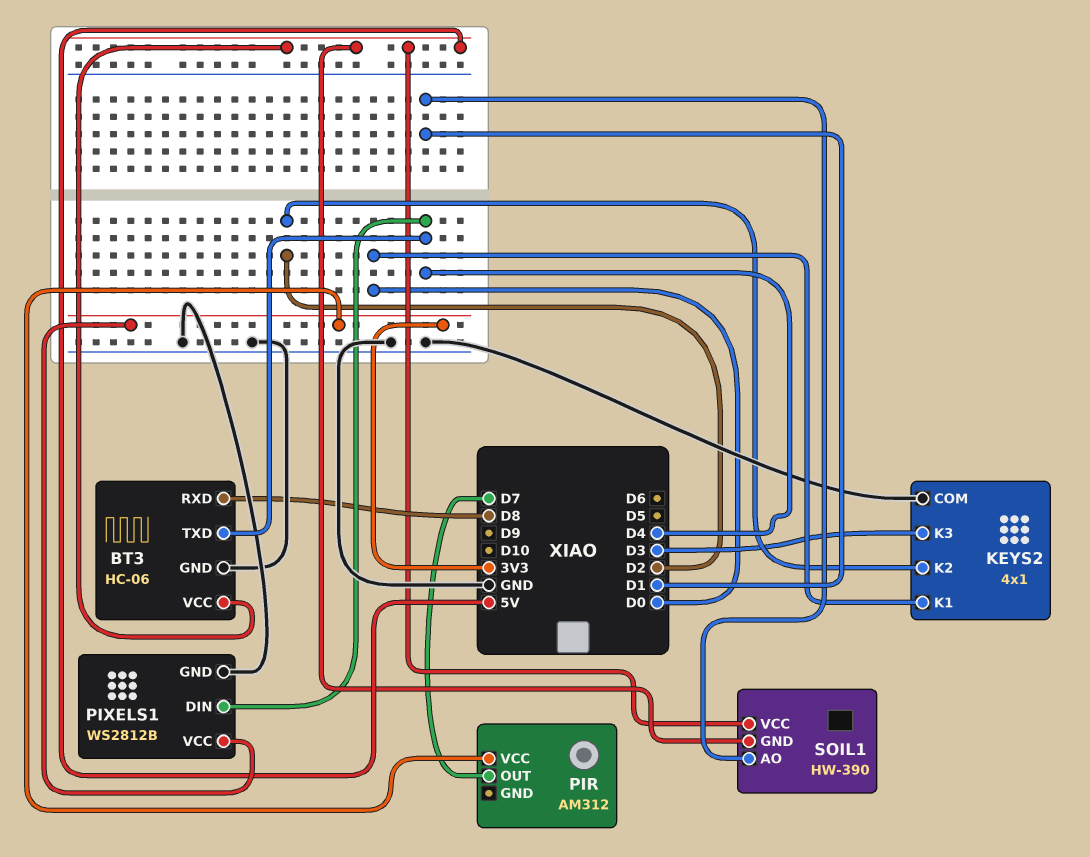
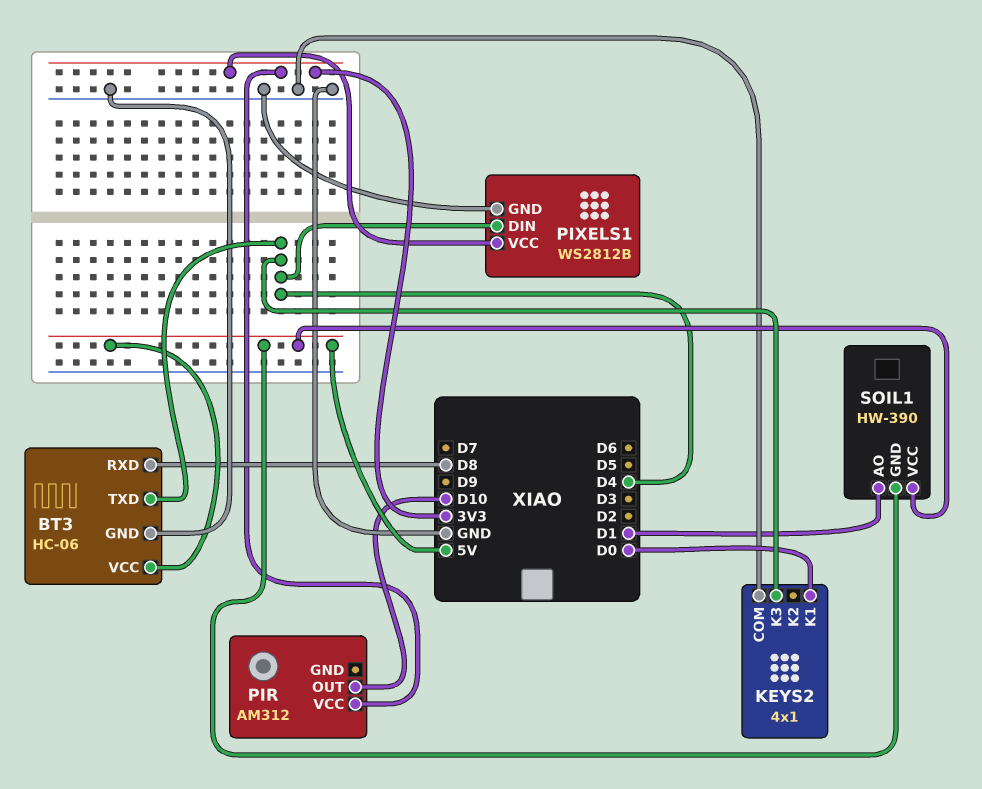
KEYS2 pin K2: D2 -> none
KEYS2 pin K3: D3 -> D4
PIR pin OUT: D7 -> D10

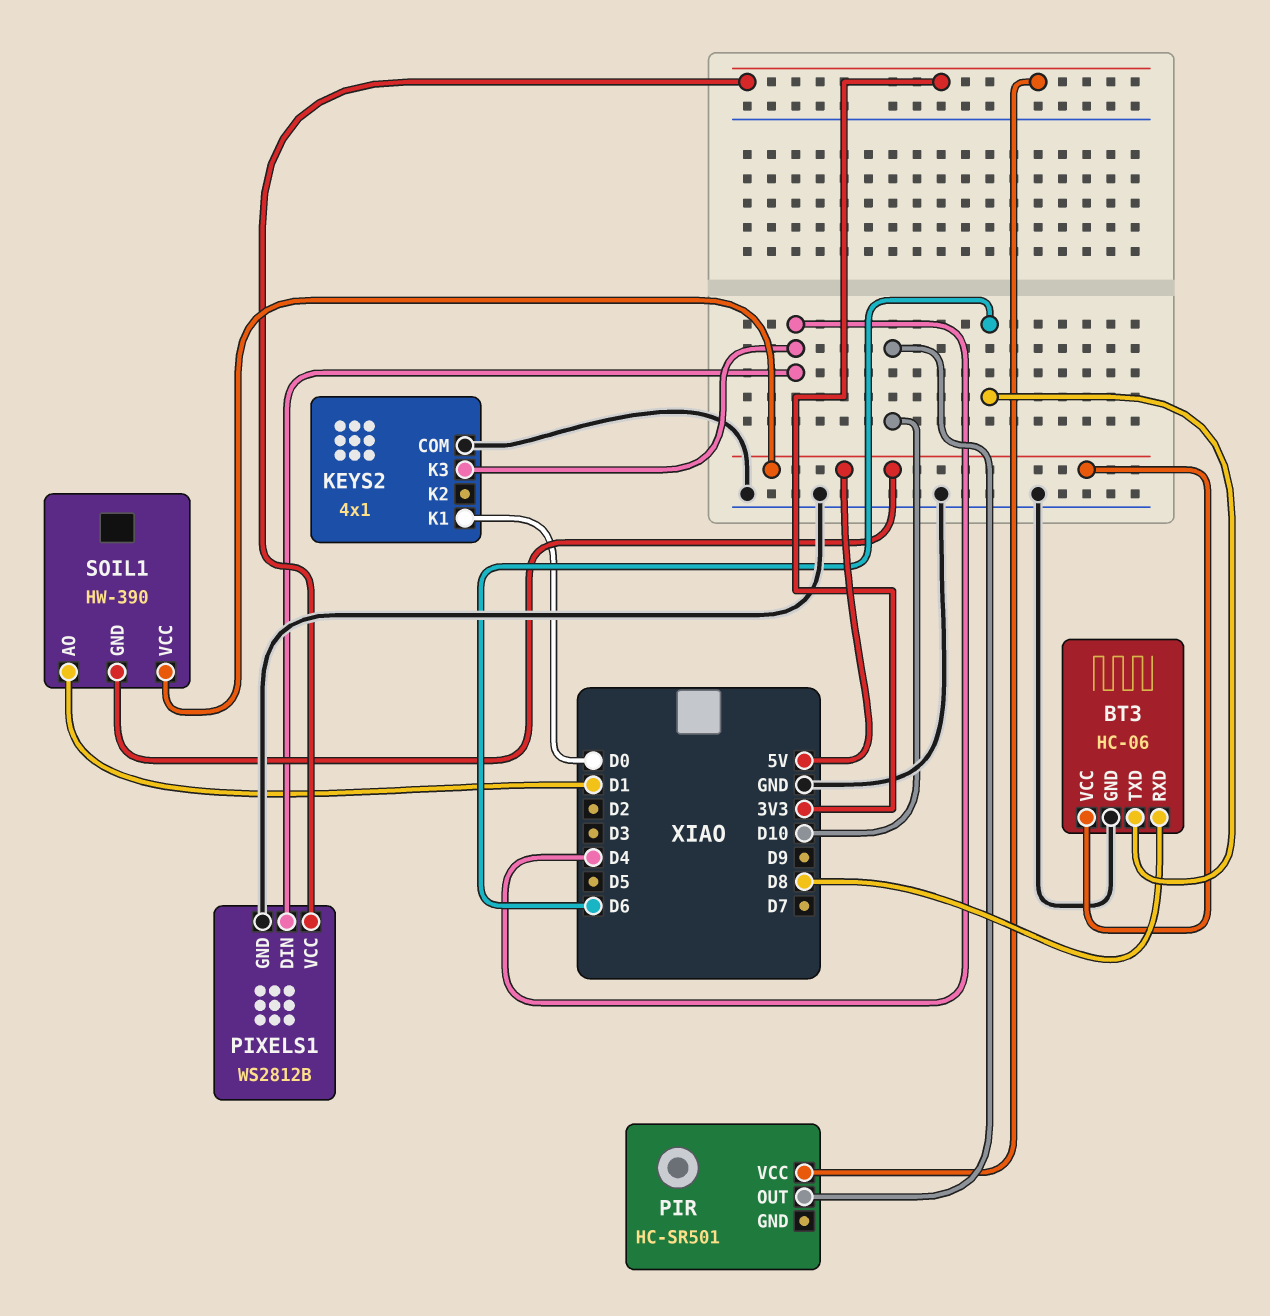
BT3 pin TXD: D4 -> D6
PIR: AM312 -> HC-SR501

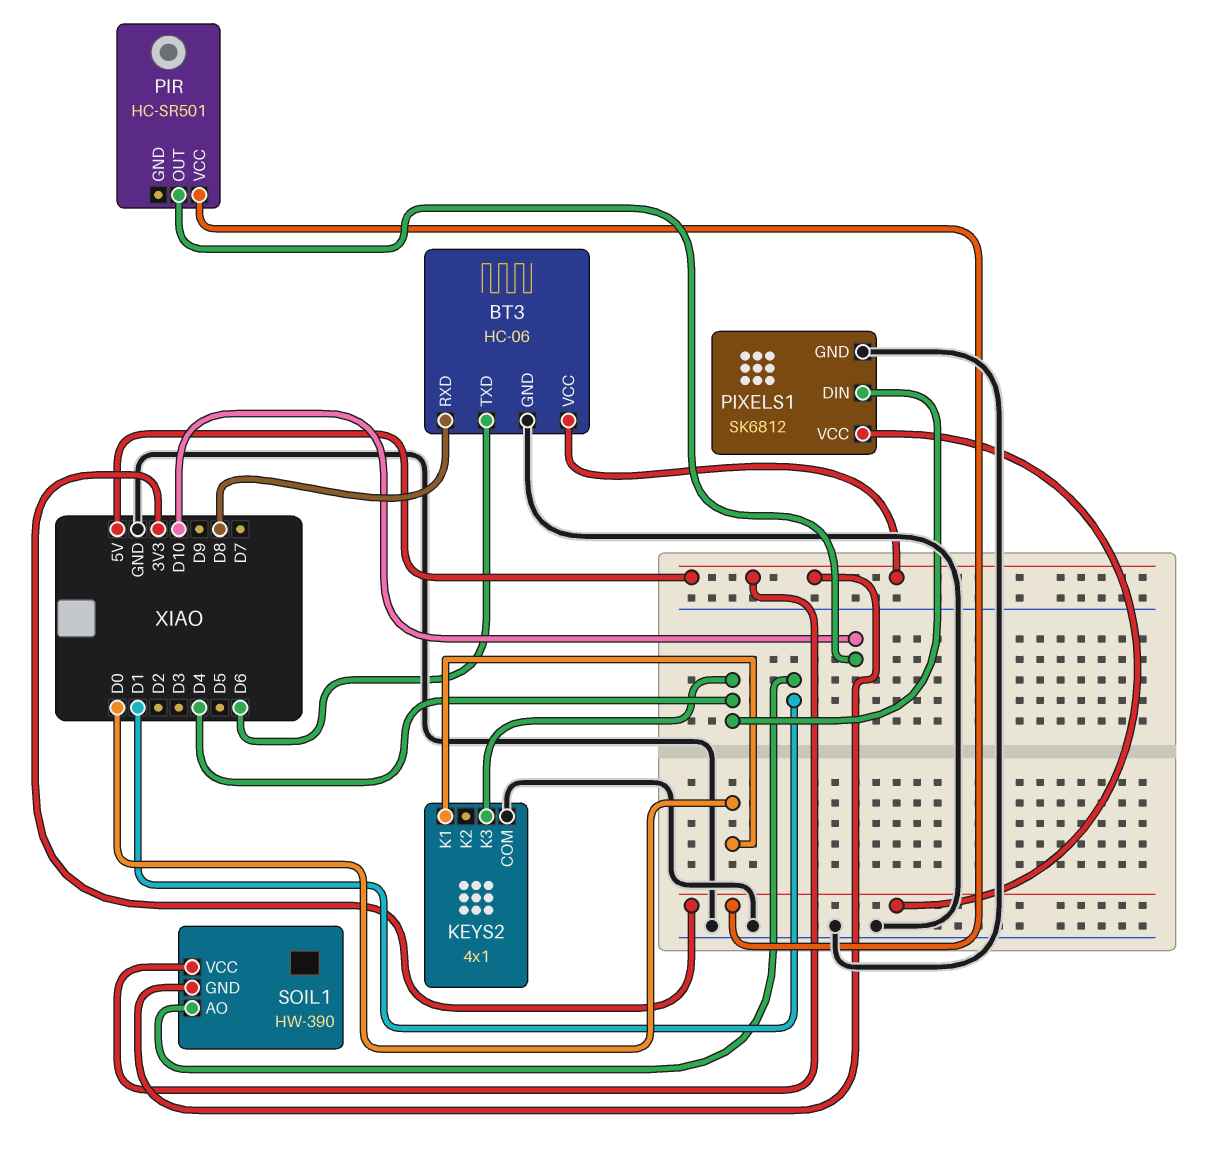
PIXELS1: WS2812B -> SK6812

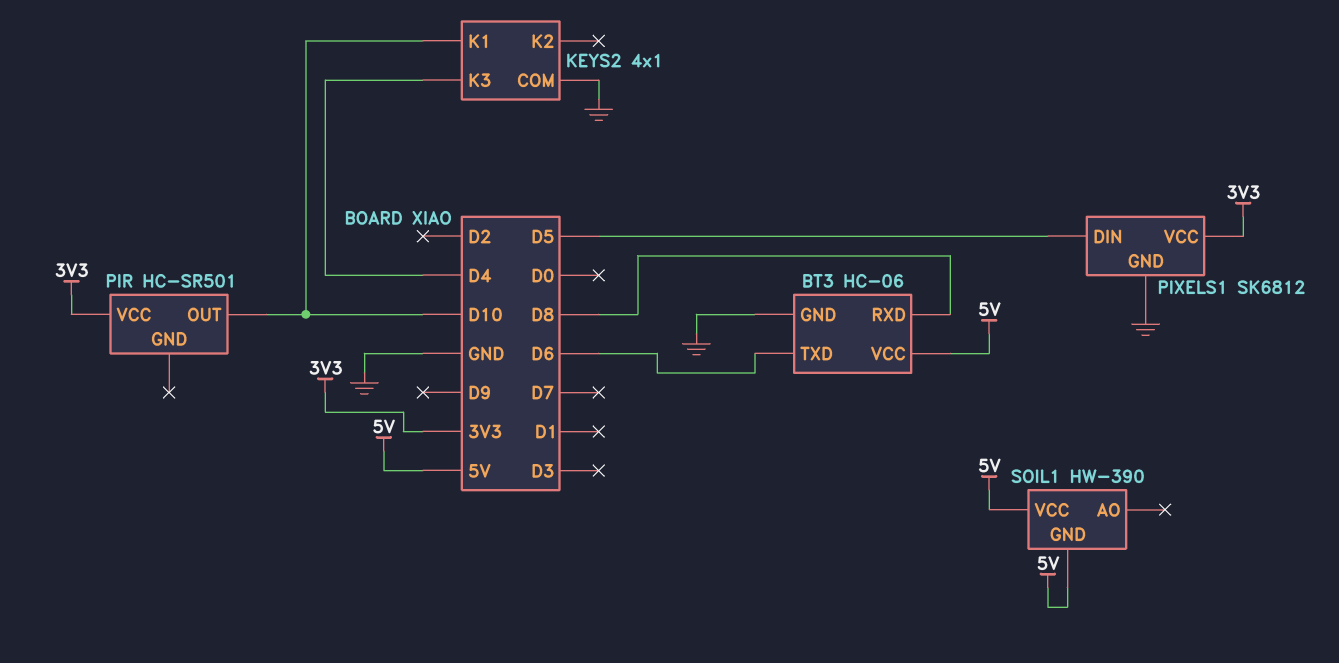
KEYS2 pin K1: D0 -> D10
PIXELS1 pin DIN: D4 -> D5
SOIL1 pin AO: D1 -> none

